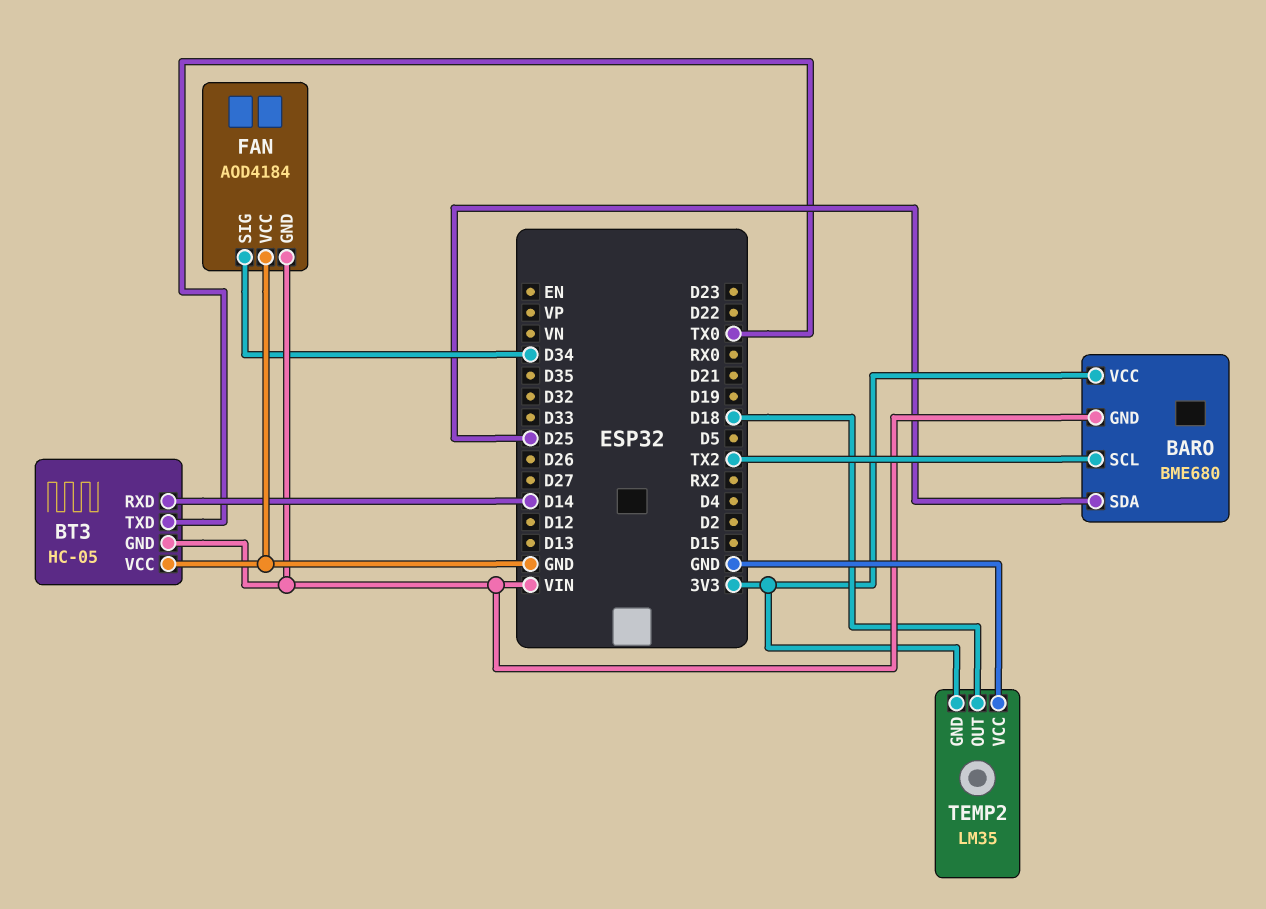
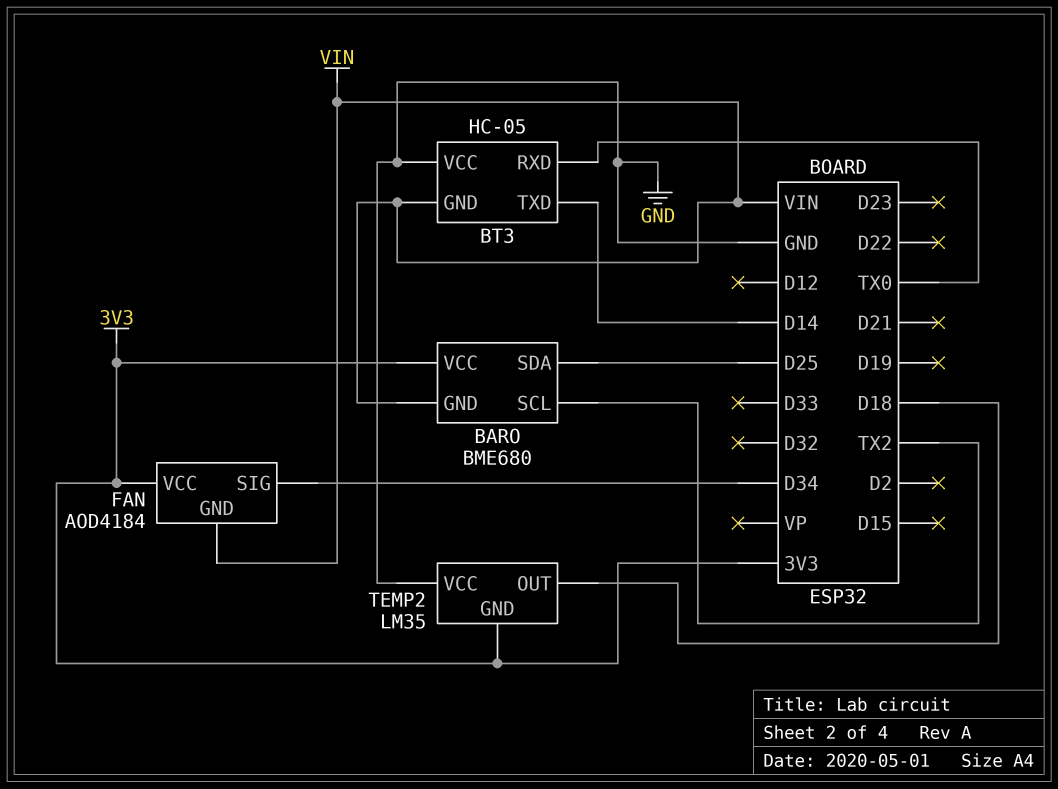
BT3 pin RXD: D14 -> TX0
BT3 pin TXD: TX0 -> D14
FAN pin VCC: GND -> 3V3

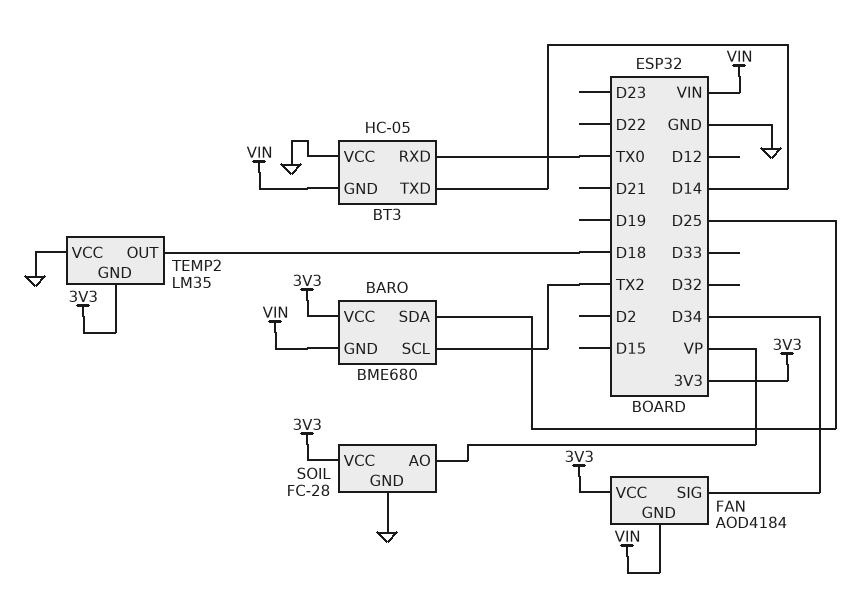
SOIL: none -> FC-28
SOIL pin AO: none -> VP
SOIL pin GND: none -> GND
SOIL pin VCC: none -> 3V3

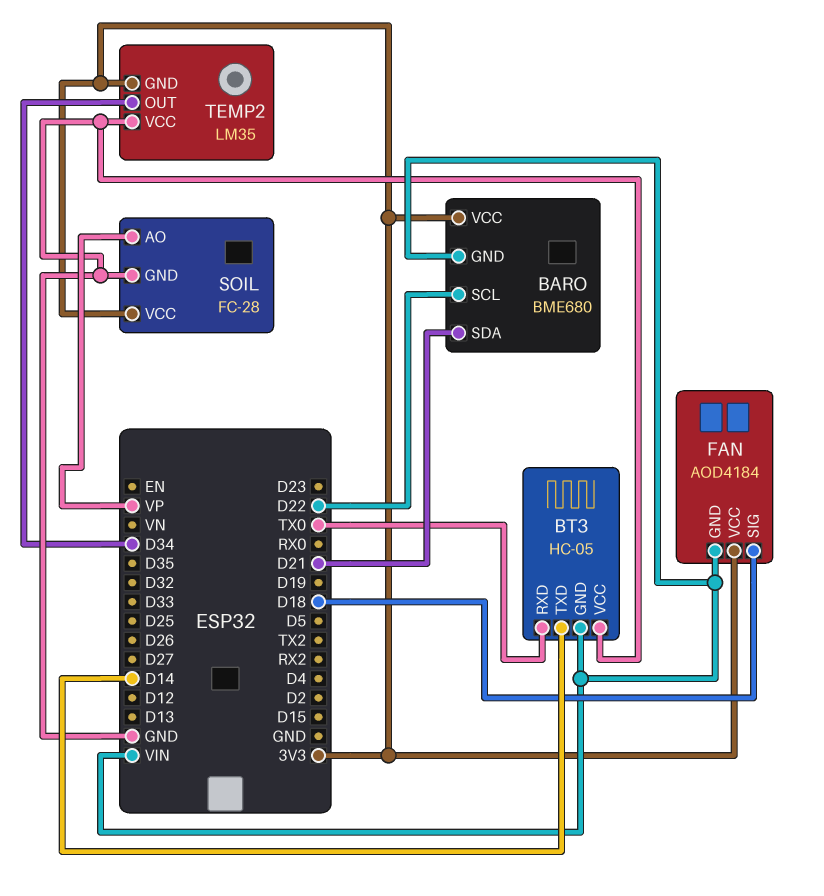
BARO pin SCL: TX2 -> D22
BARO pin SDA: D25 -> D21
FAN pin SIG: D34 -> D18
TEMP2 pin OUT: D18 -> D34

